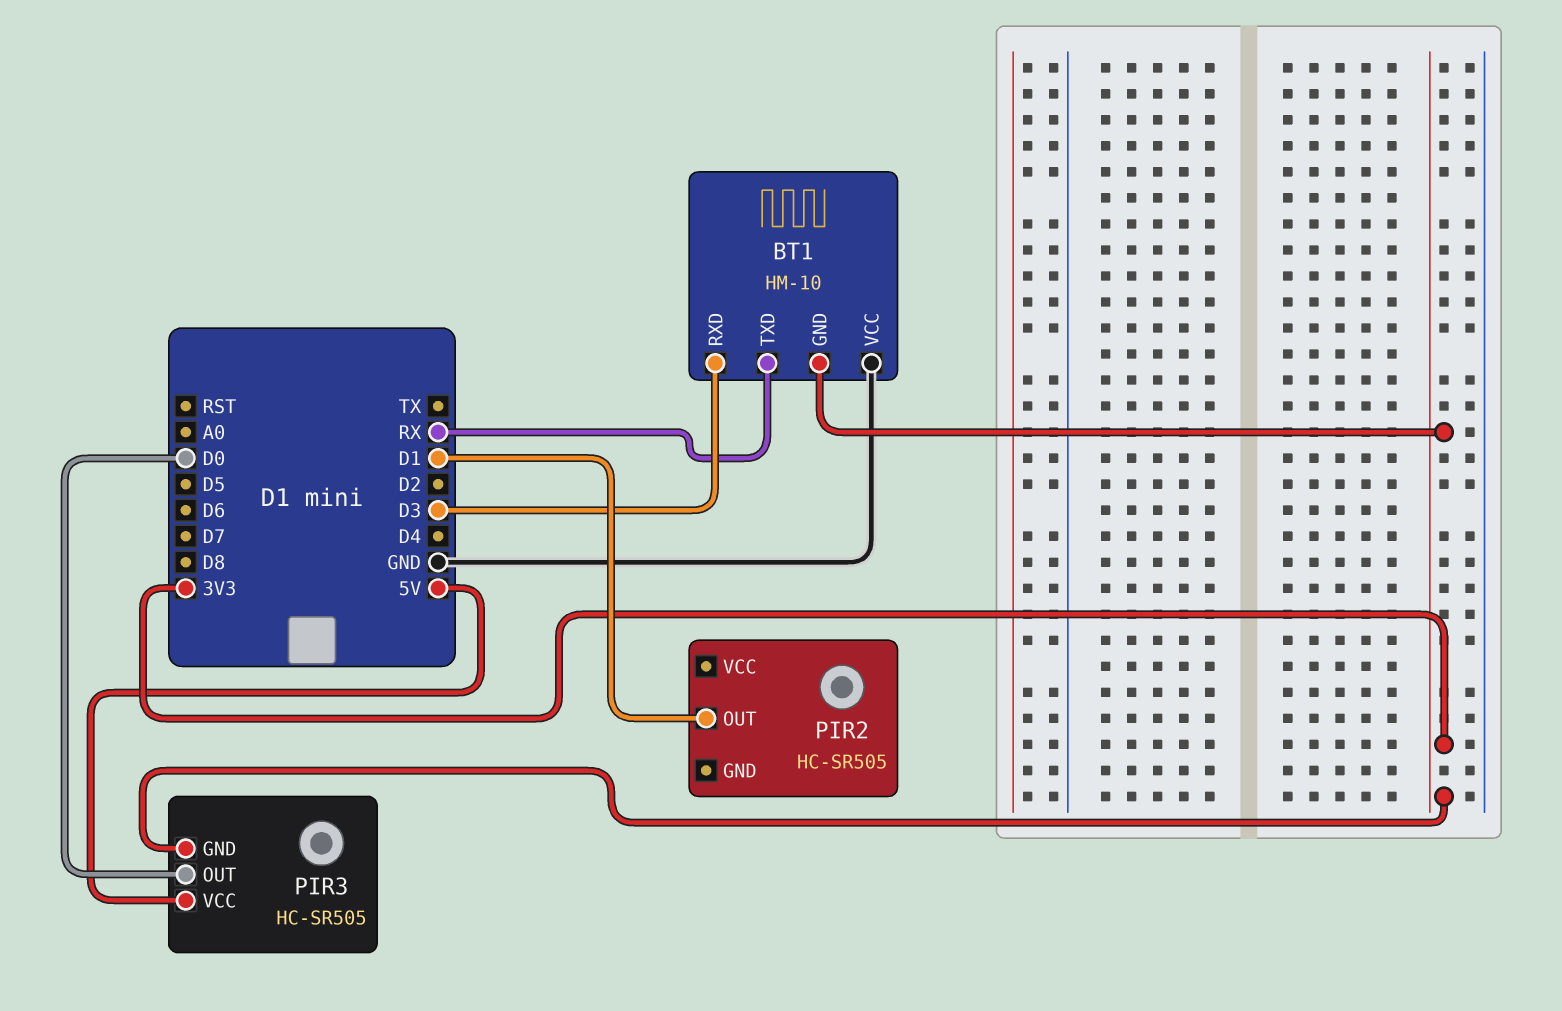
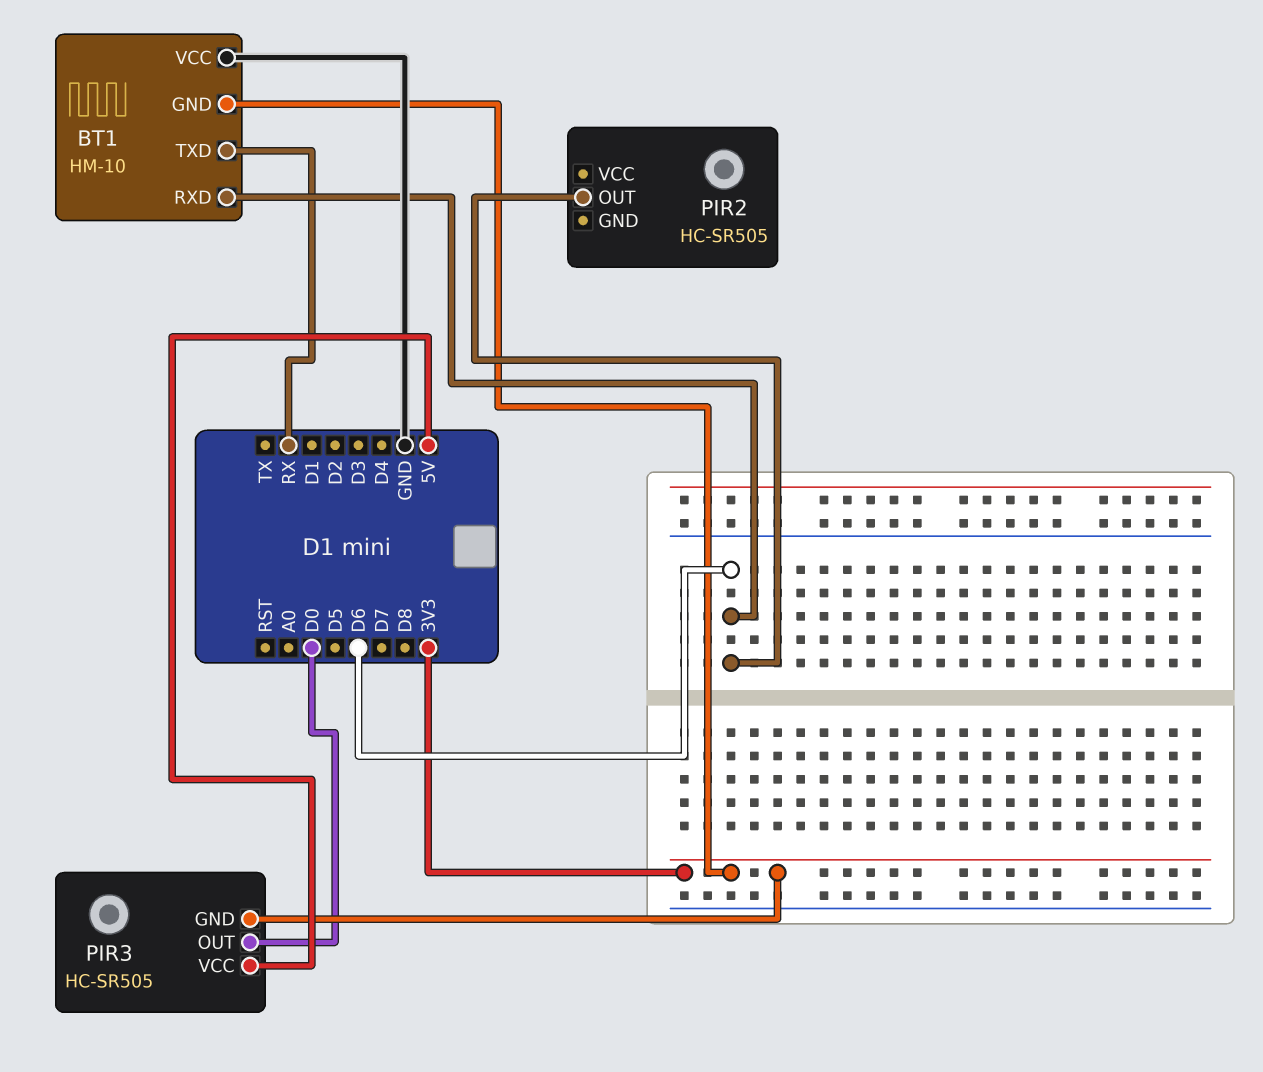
BT1 pin RXD: D3 -> D6
PIR2 pin OUT: D1 -> D6

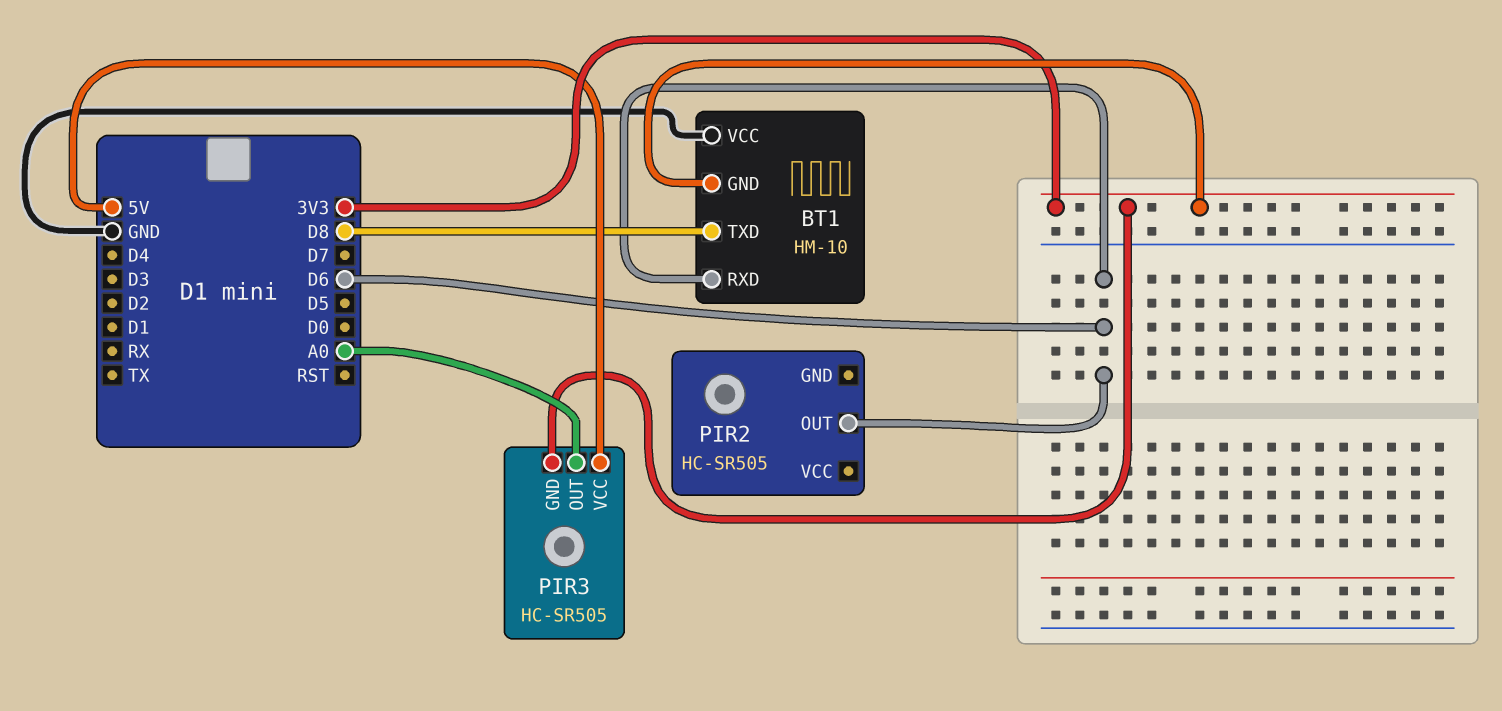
BT1 pin TXD: RX -> D8
PIR3 pin OUT: D0 -> A0

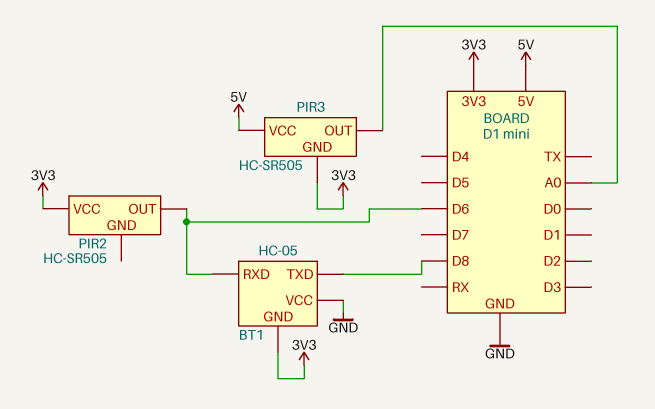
BT1: HM-10 -> HC-05
PIR2 pin VCC: none -> 3V3

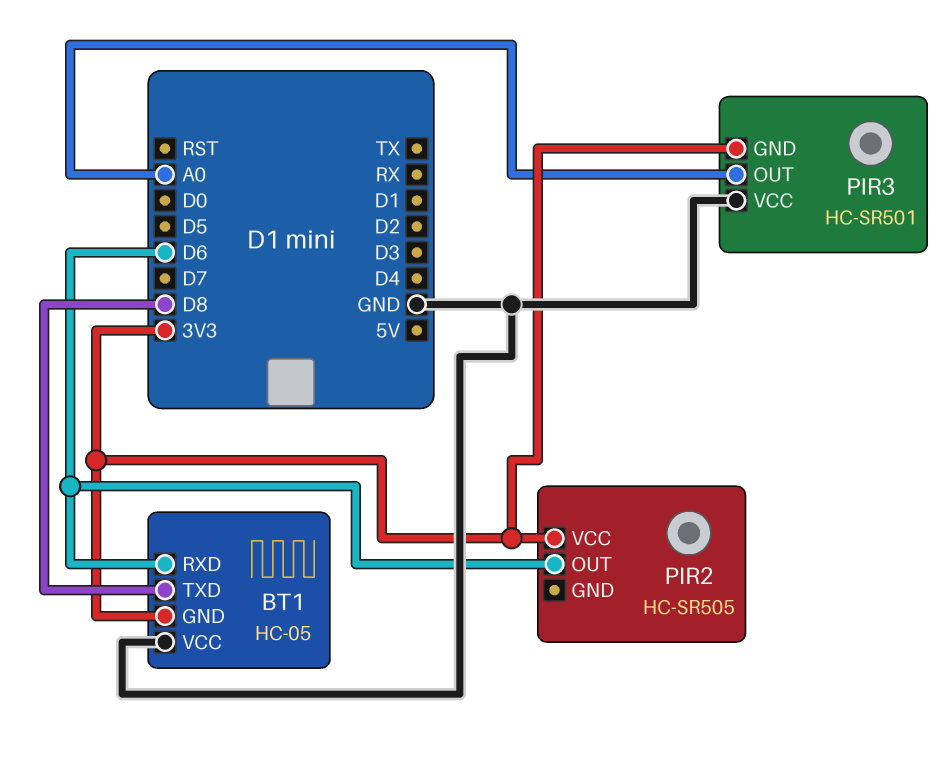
PIR3: HC-SR505 -> HC-SR501
PIR3 pin VCC: 5V -> GND

